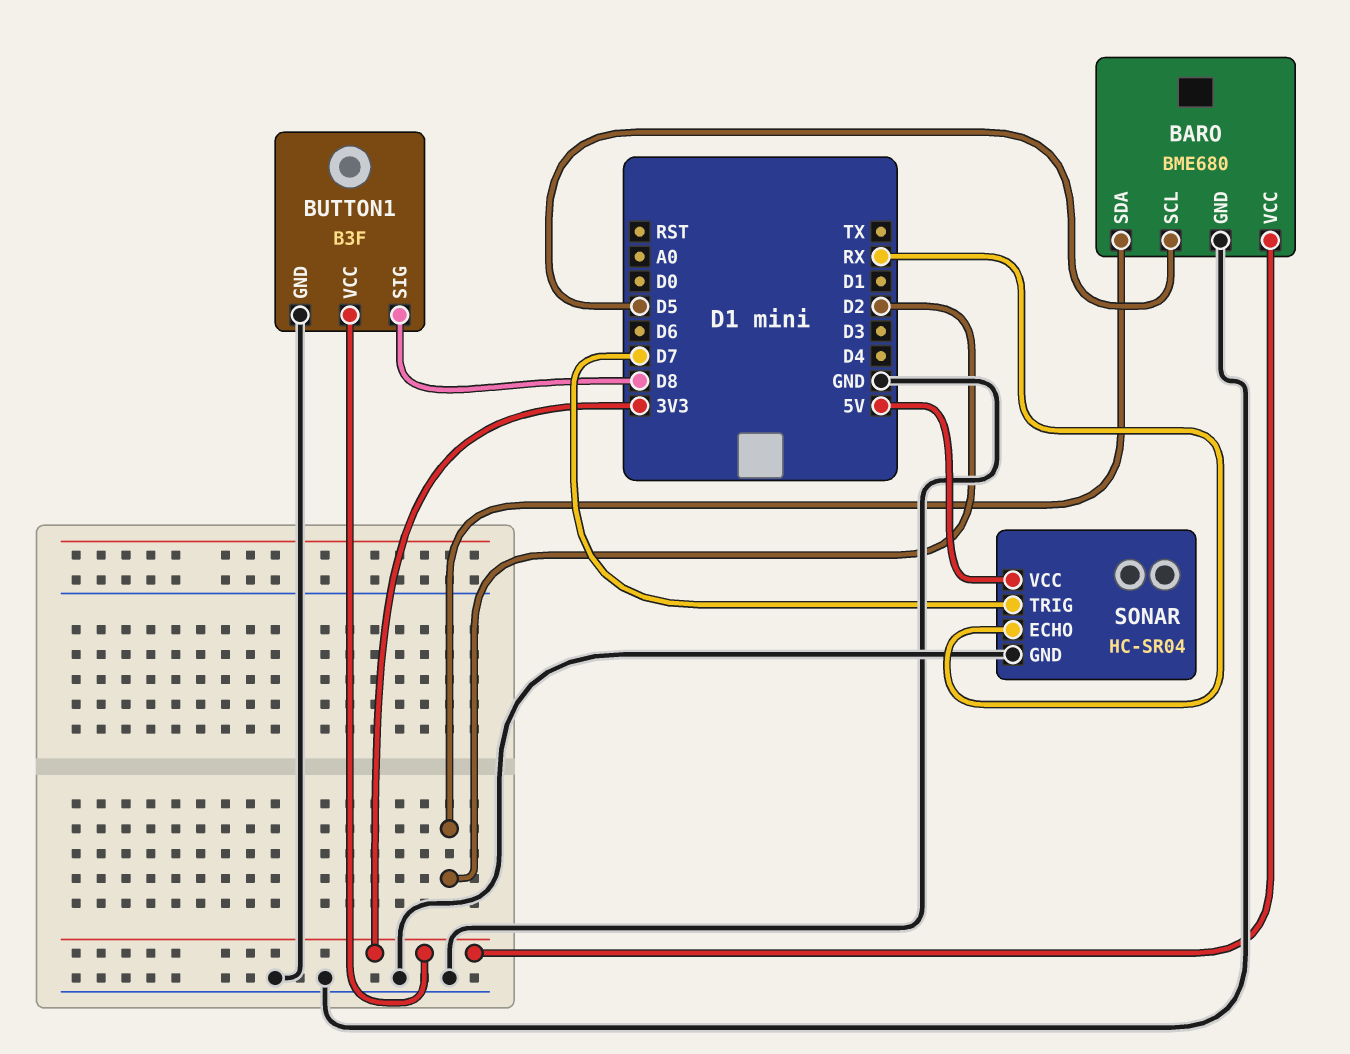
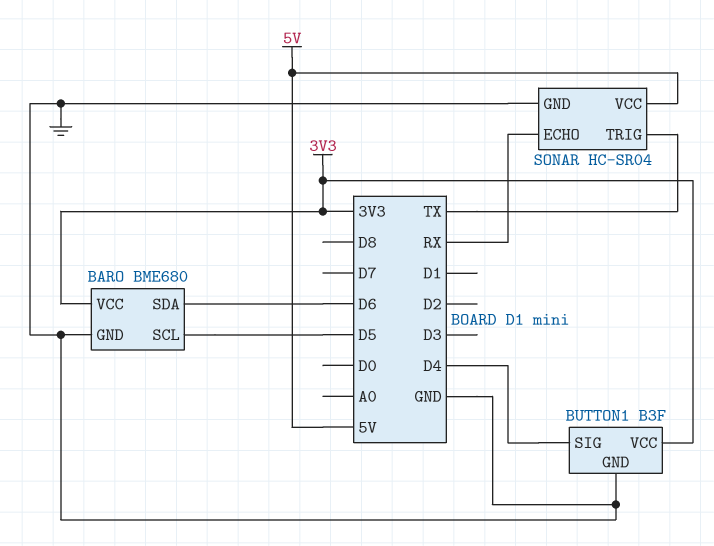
BARO pin SDA: D2 -> D6
BUTTON1 pin SIG: D8 -> D4
SONAR pin TRIG: D7 -> TX

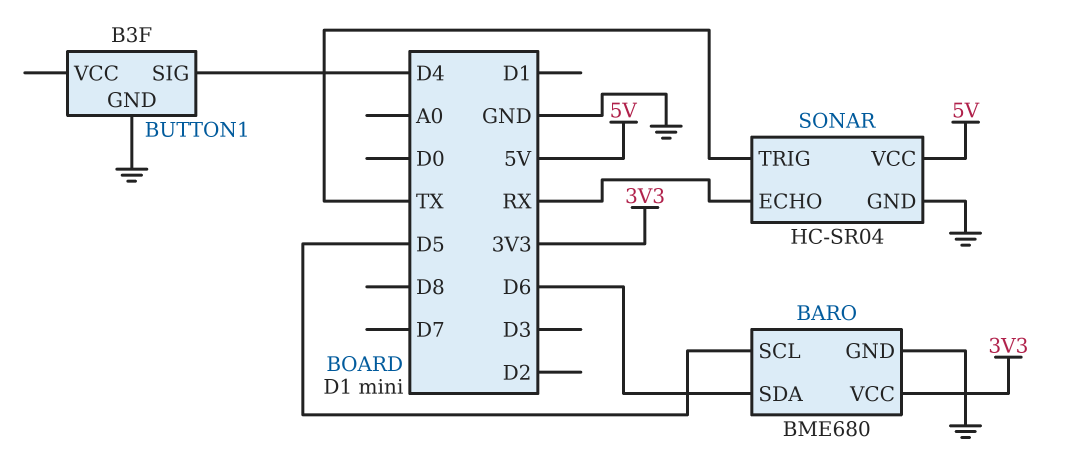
BUTTON1 pin VCC: 3V3 -> none

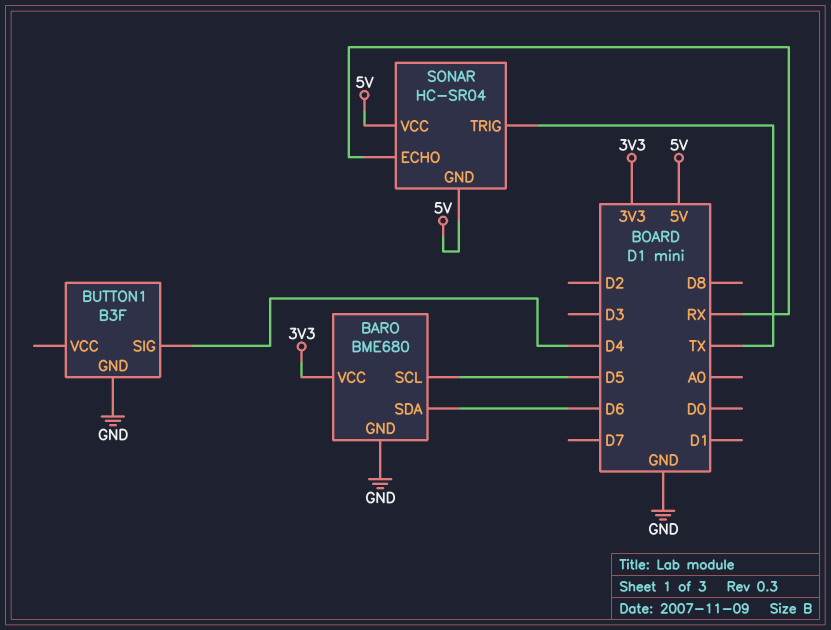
SONAR pin GND: GND -> 5V

